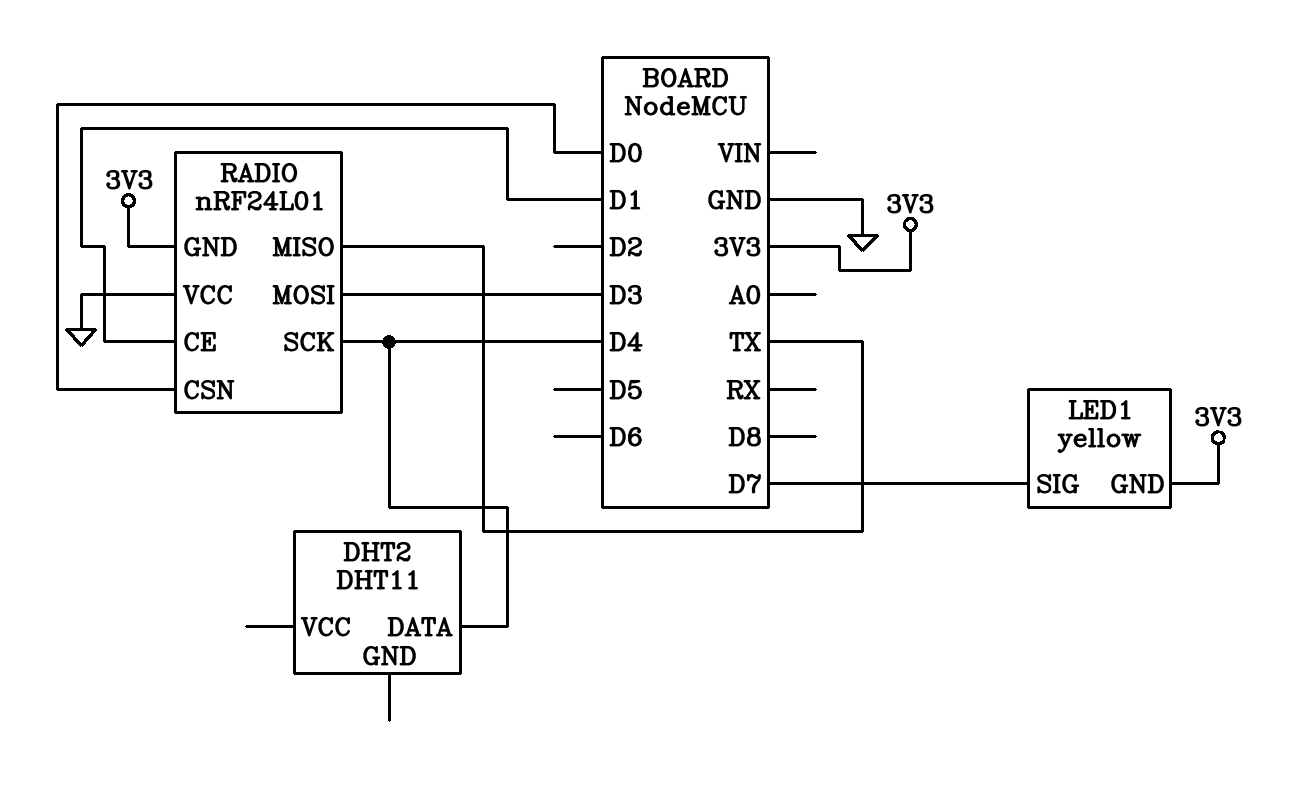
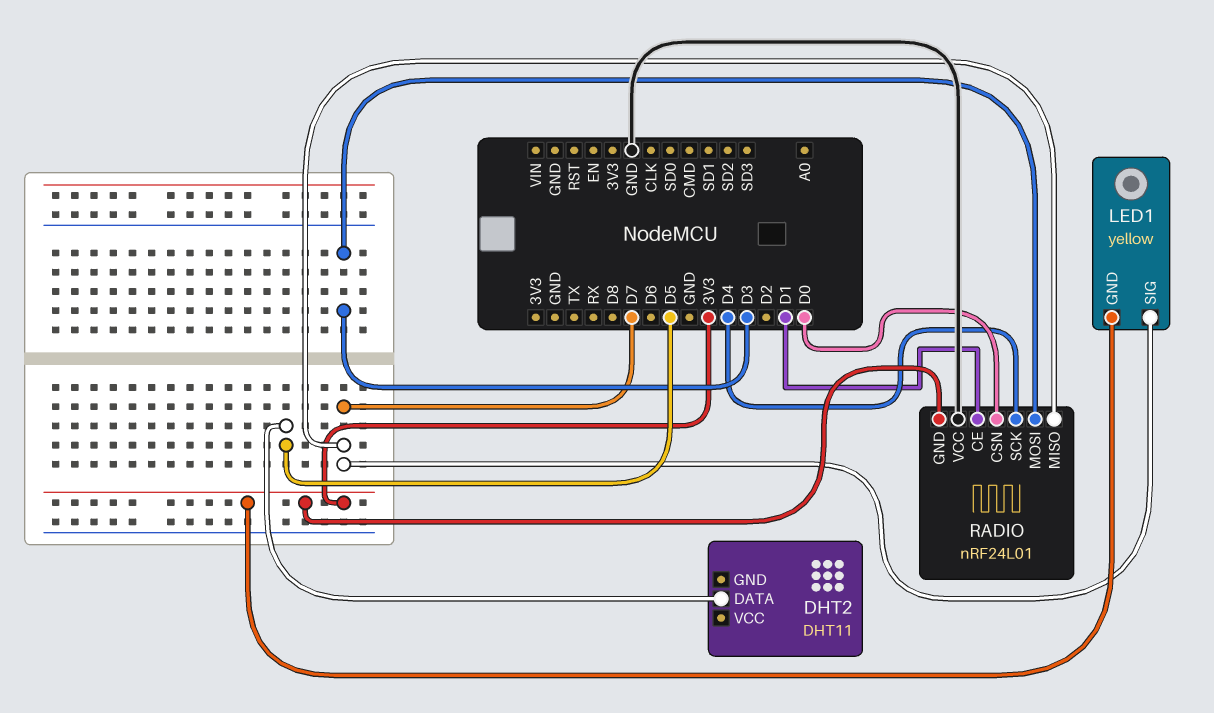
DHT2 pin DATA: D4 -> D5
RADIO pin MISO: TX -> D7

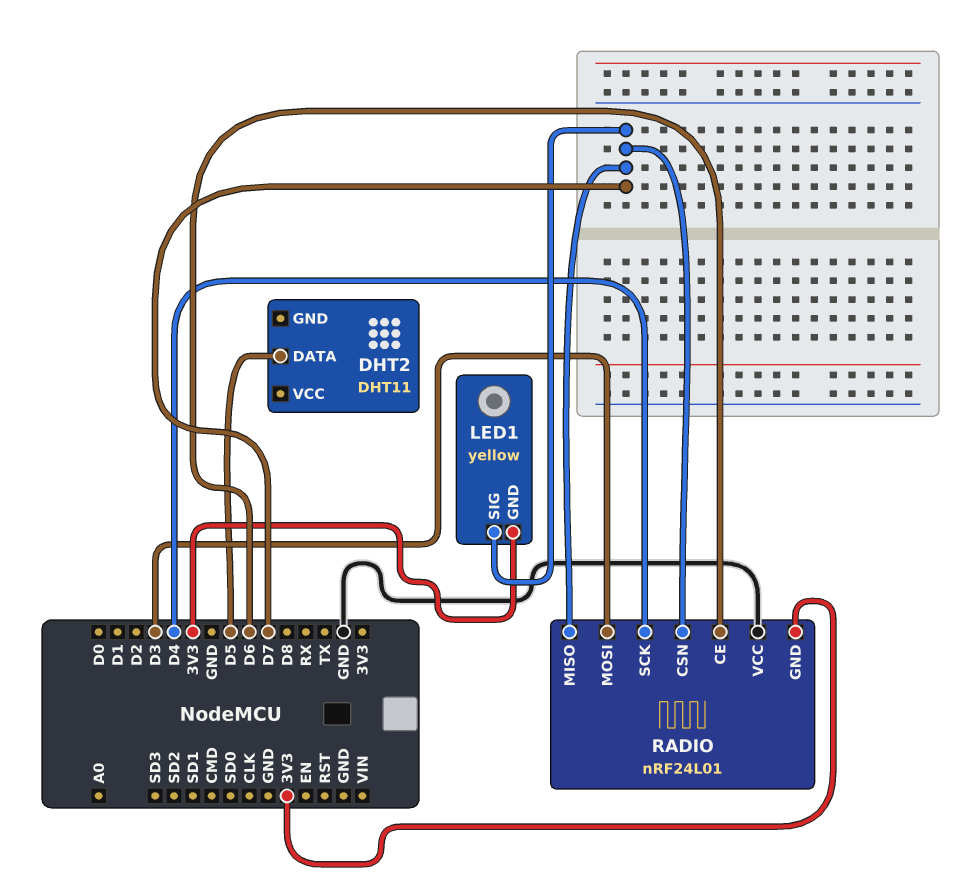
RADIO pin CE: D1 -> D6
RADIO pin CSN: D0 -> D7

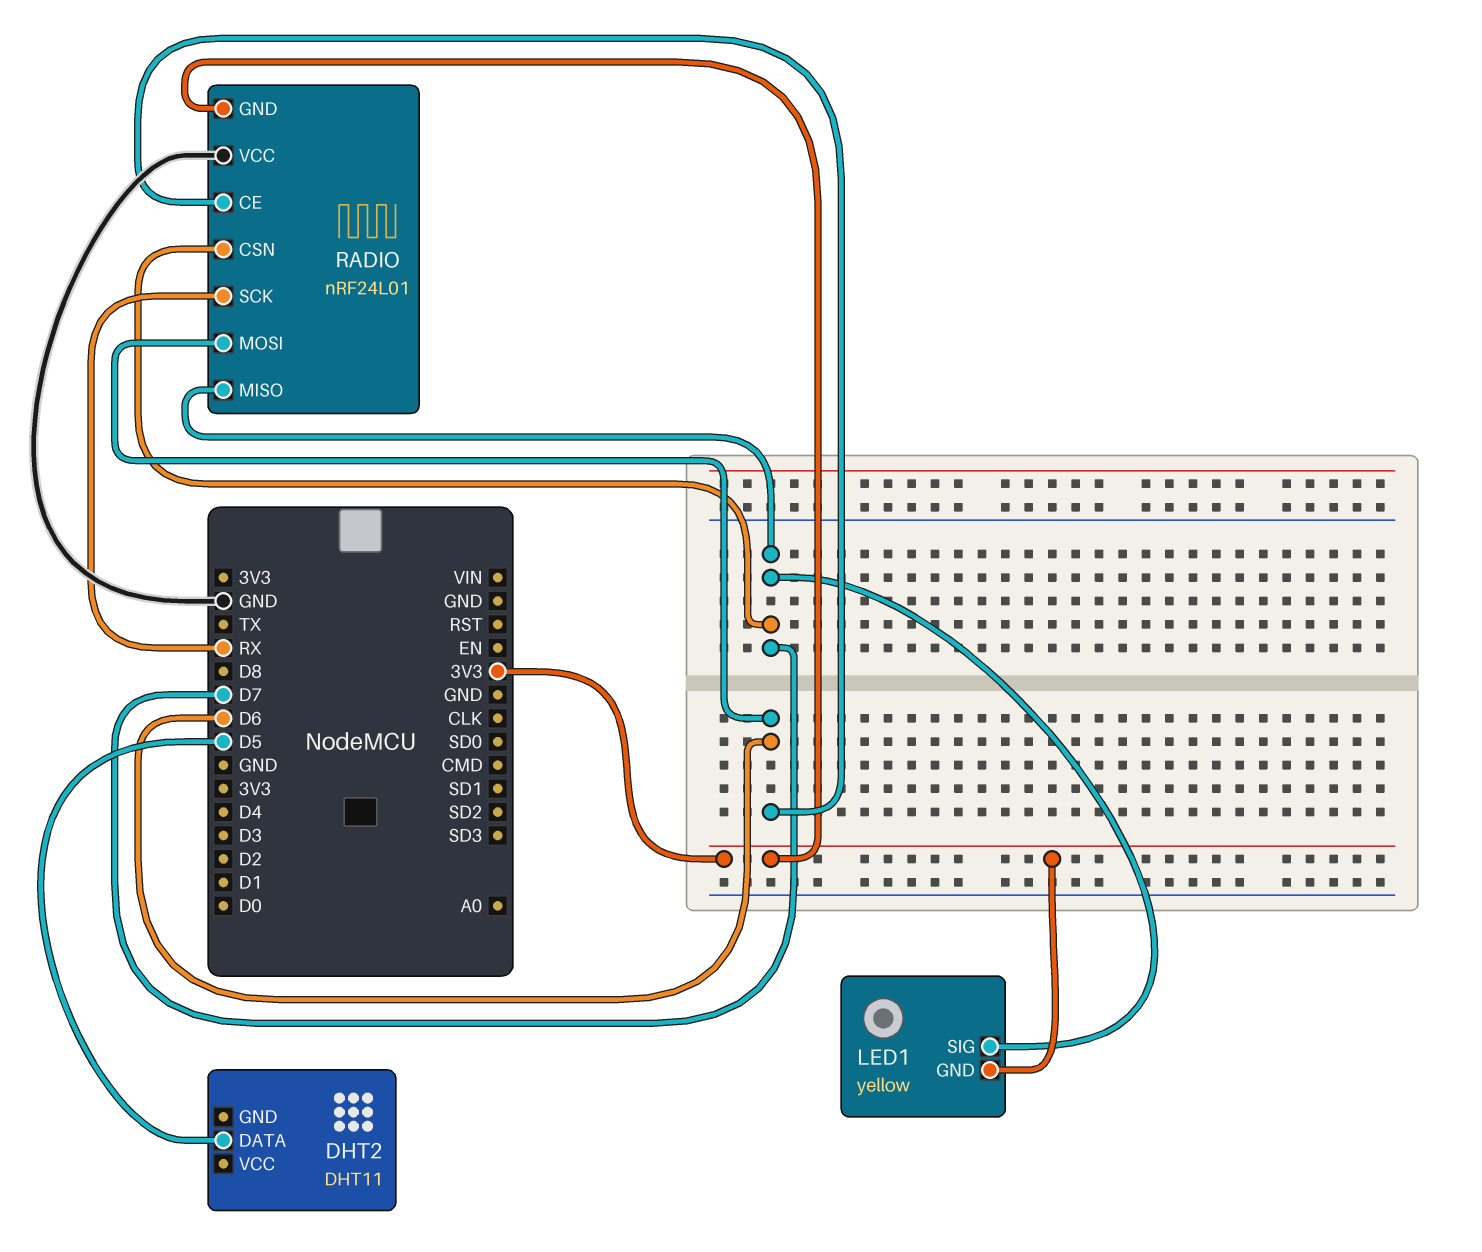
RADIO pin MOSI: D3 -> D6
RADIO pin SCK: D4 -> RX

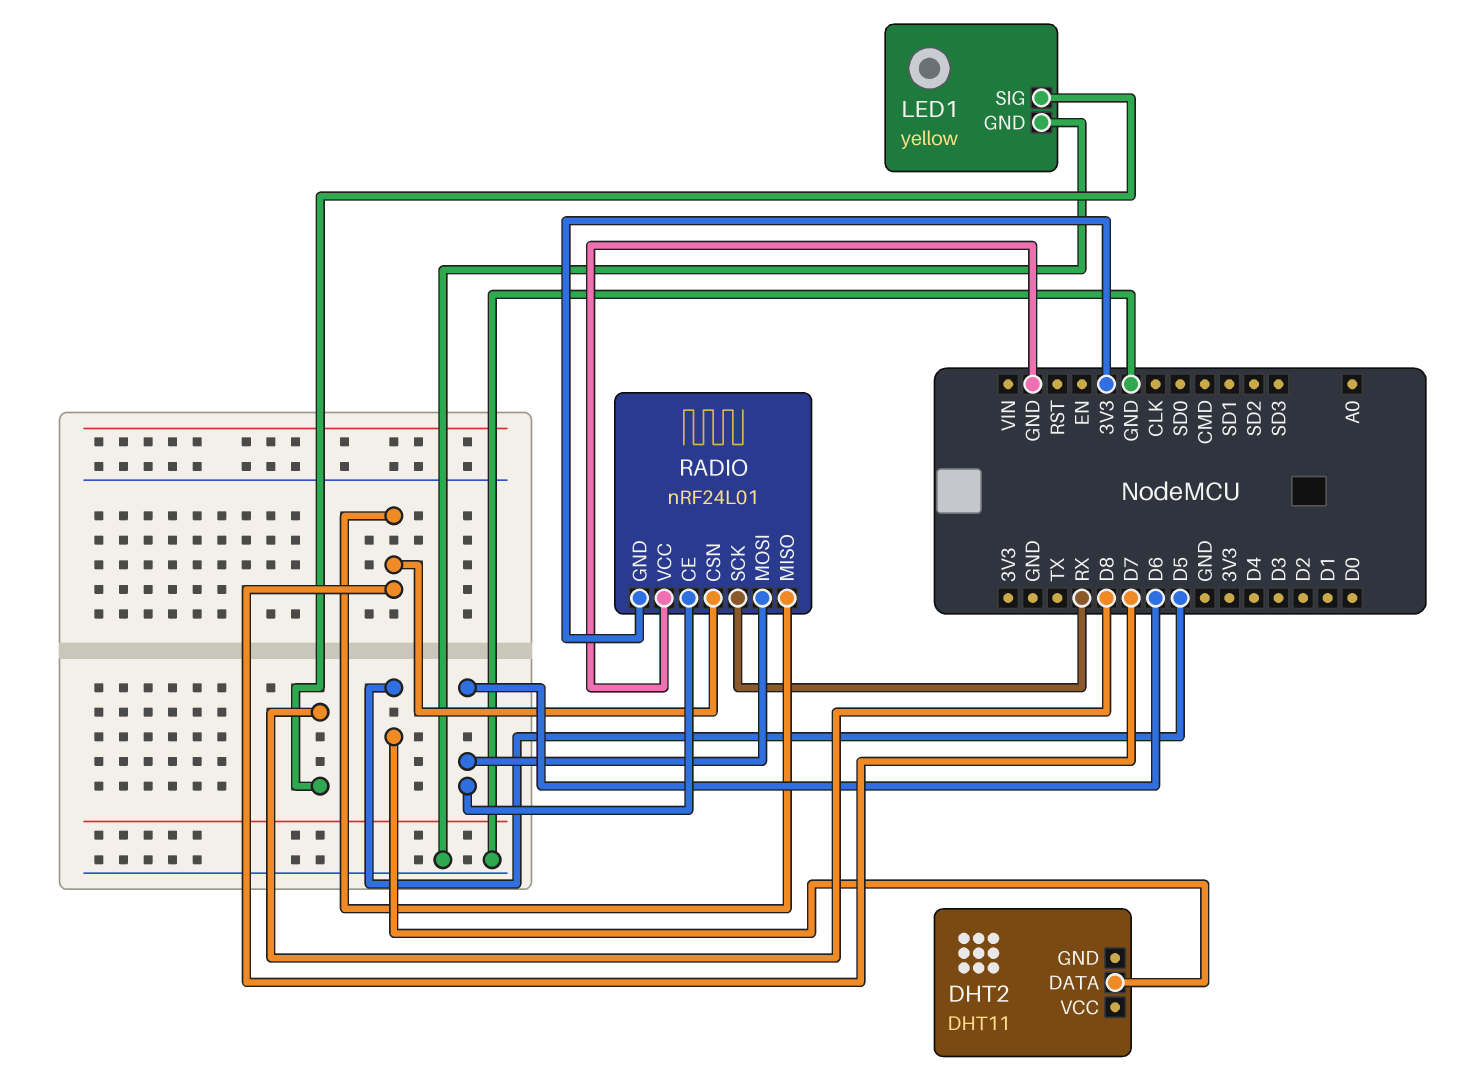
LED1 pin GND: 3V3 -> GND
LED1 pin SIG: D7 -> D8

